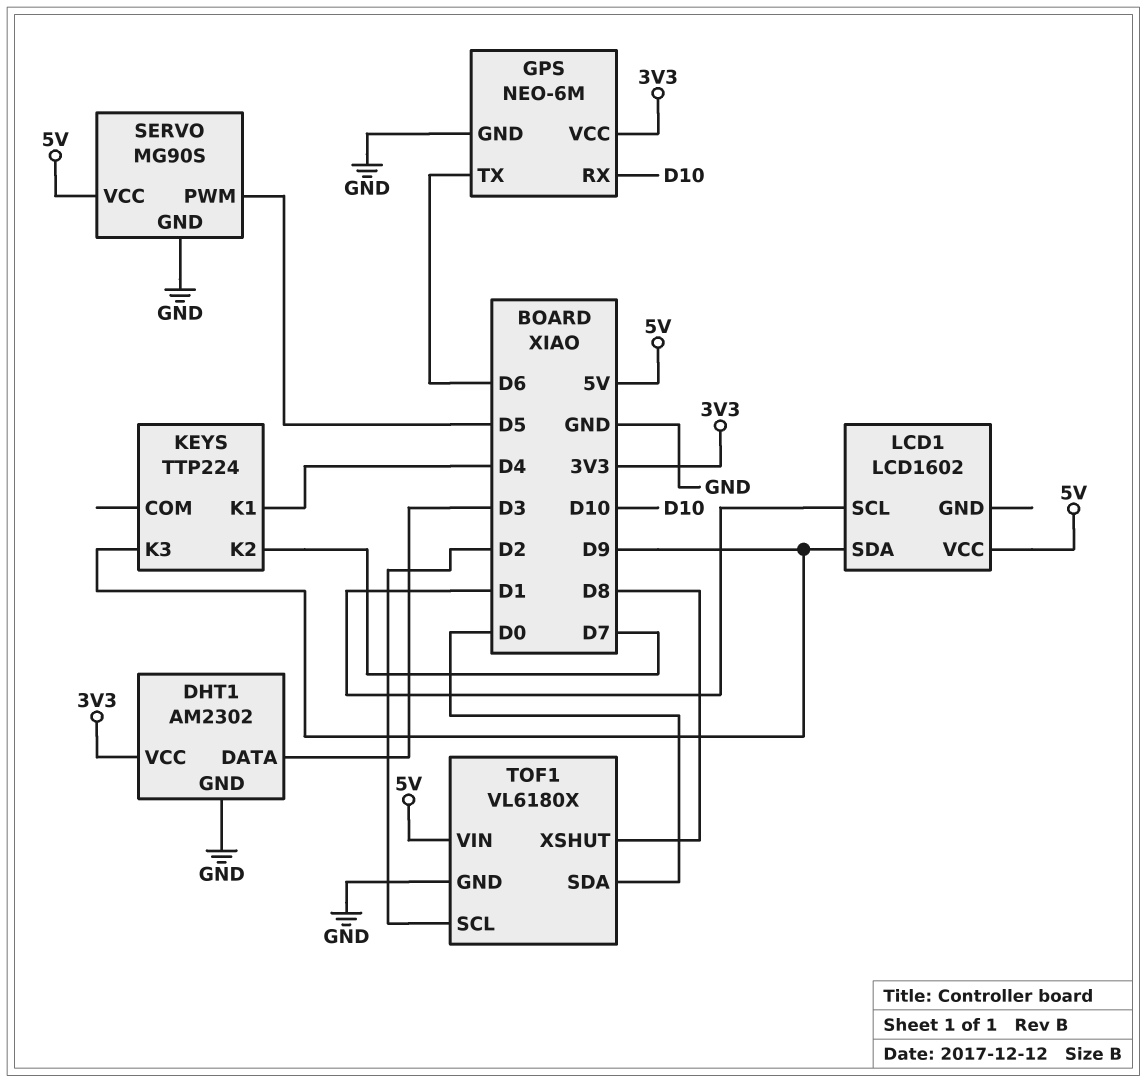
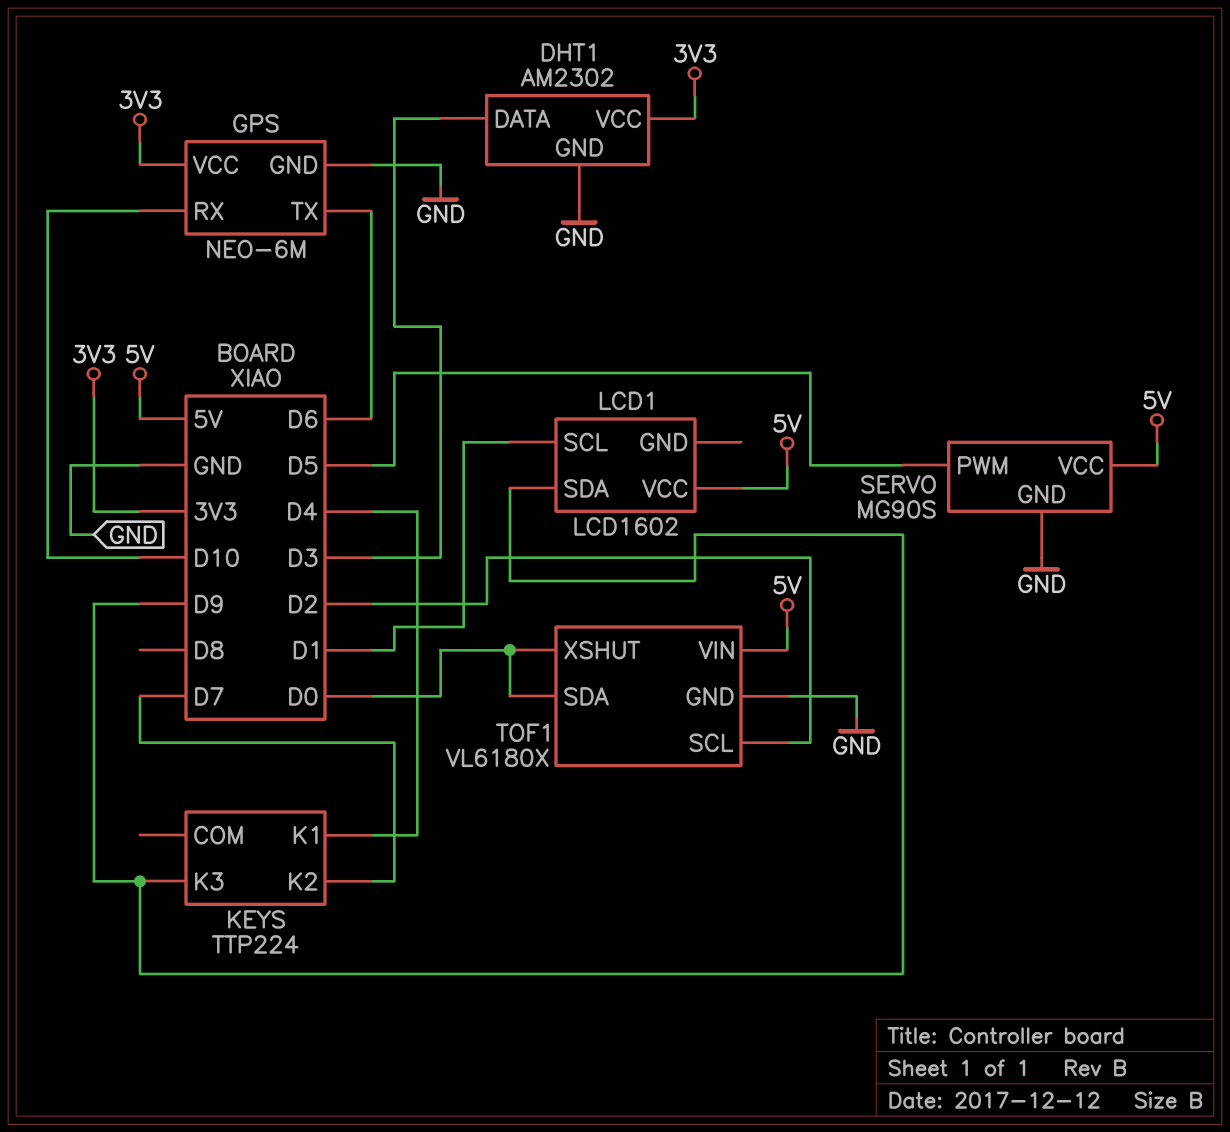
TOF1 pin XSHUT: D8 -> D0

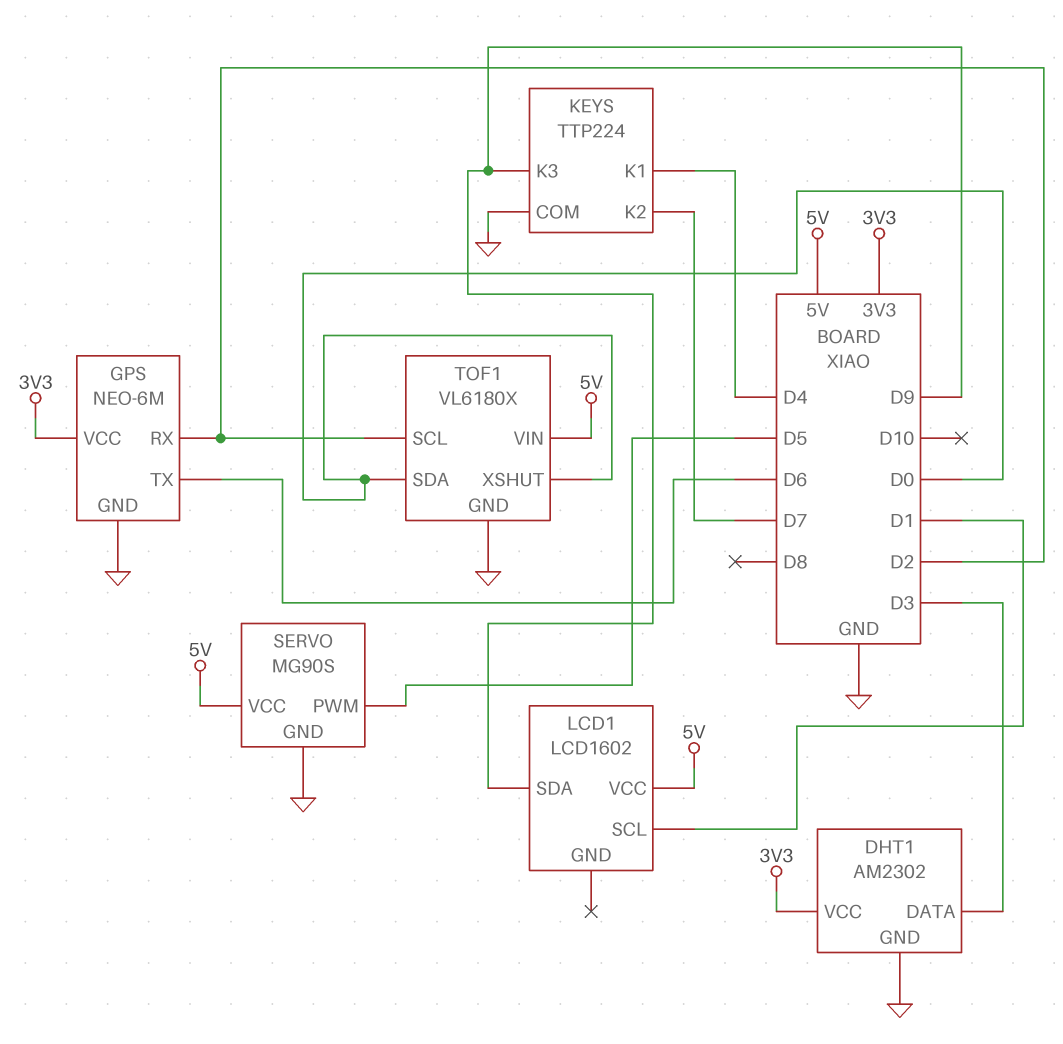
GPS pin RX: D10 -> D2
KEYS pin COM: none -> GND

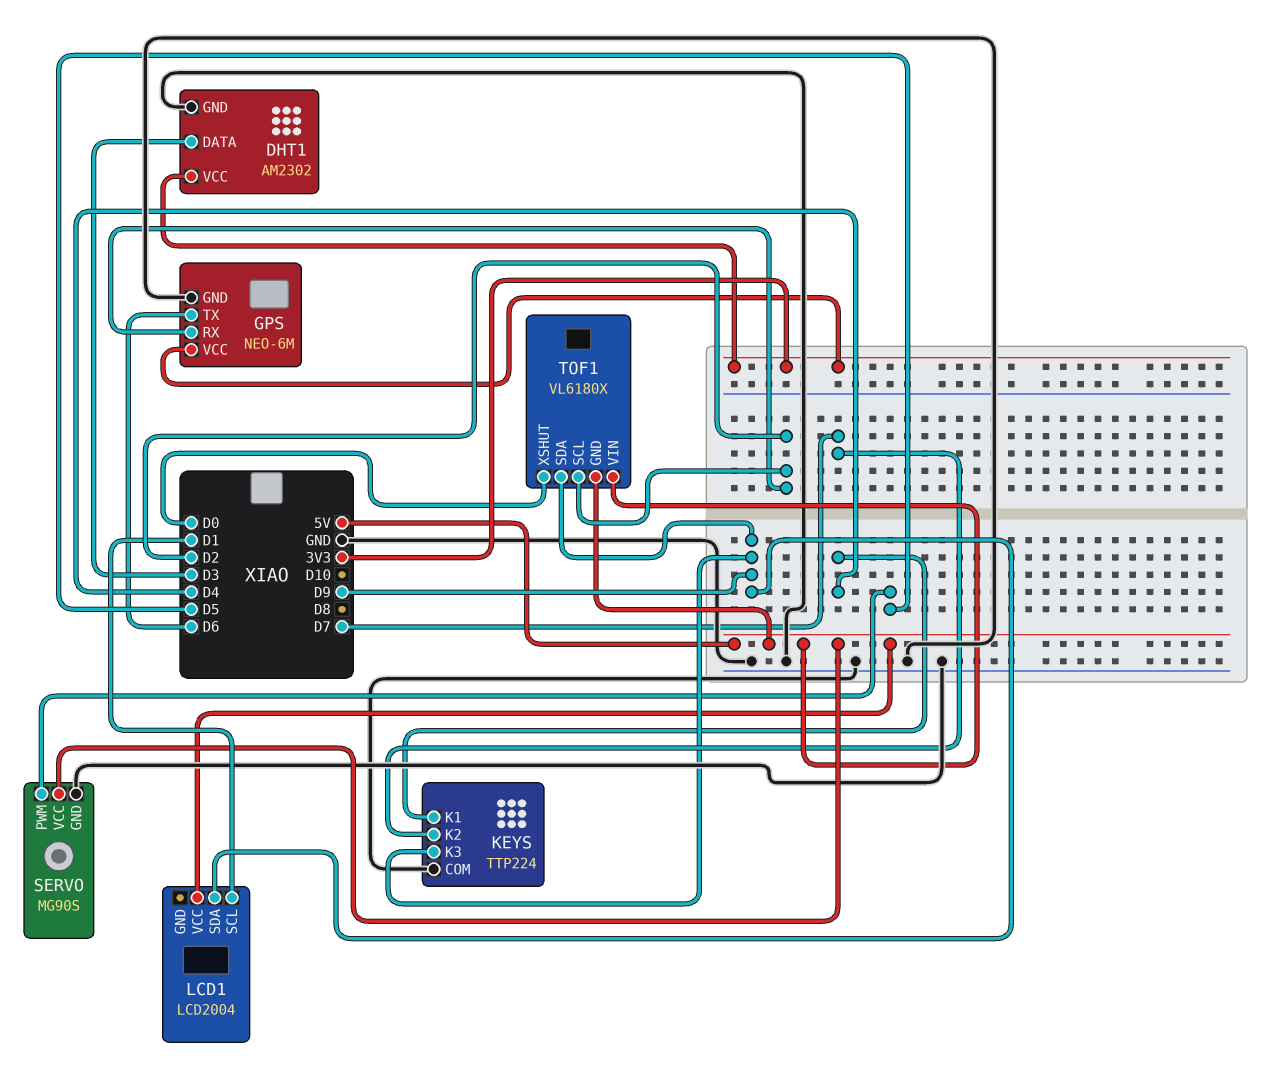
LCD1: LCD1602 -> LCD2004
TOF1 pin GND: GND -> 5V
TOF1 pin SDA: D0 -> D9

